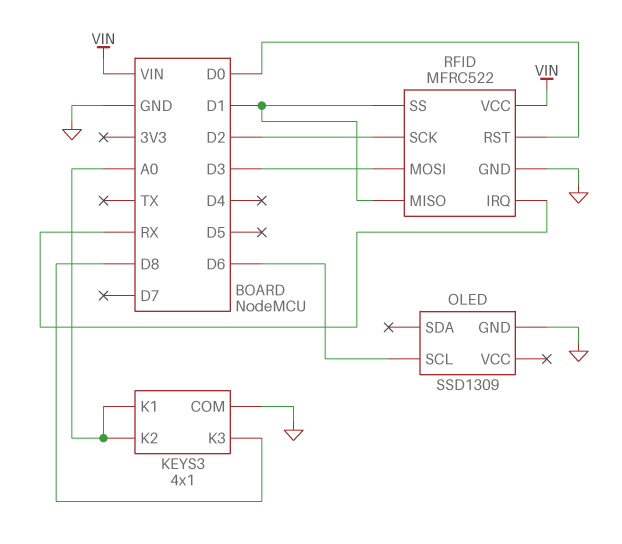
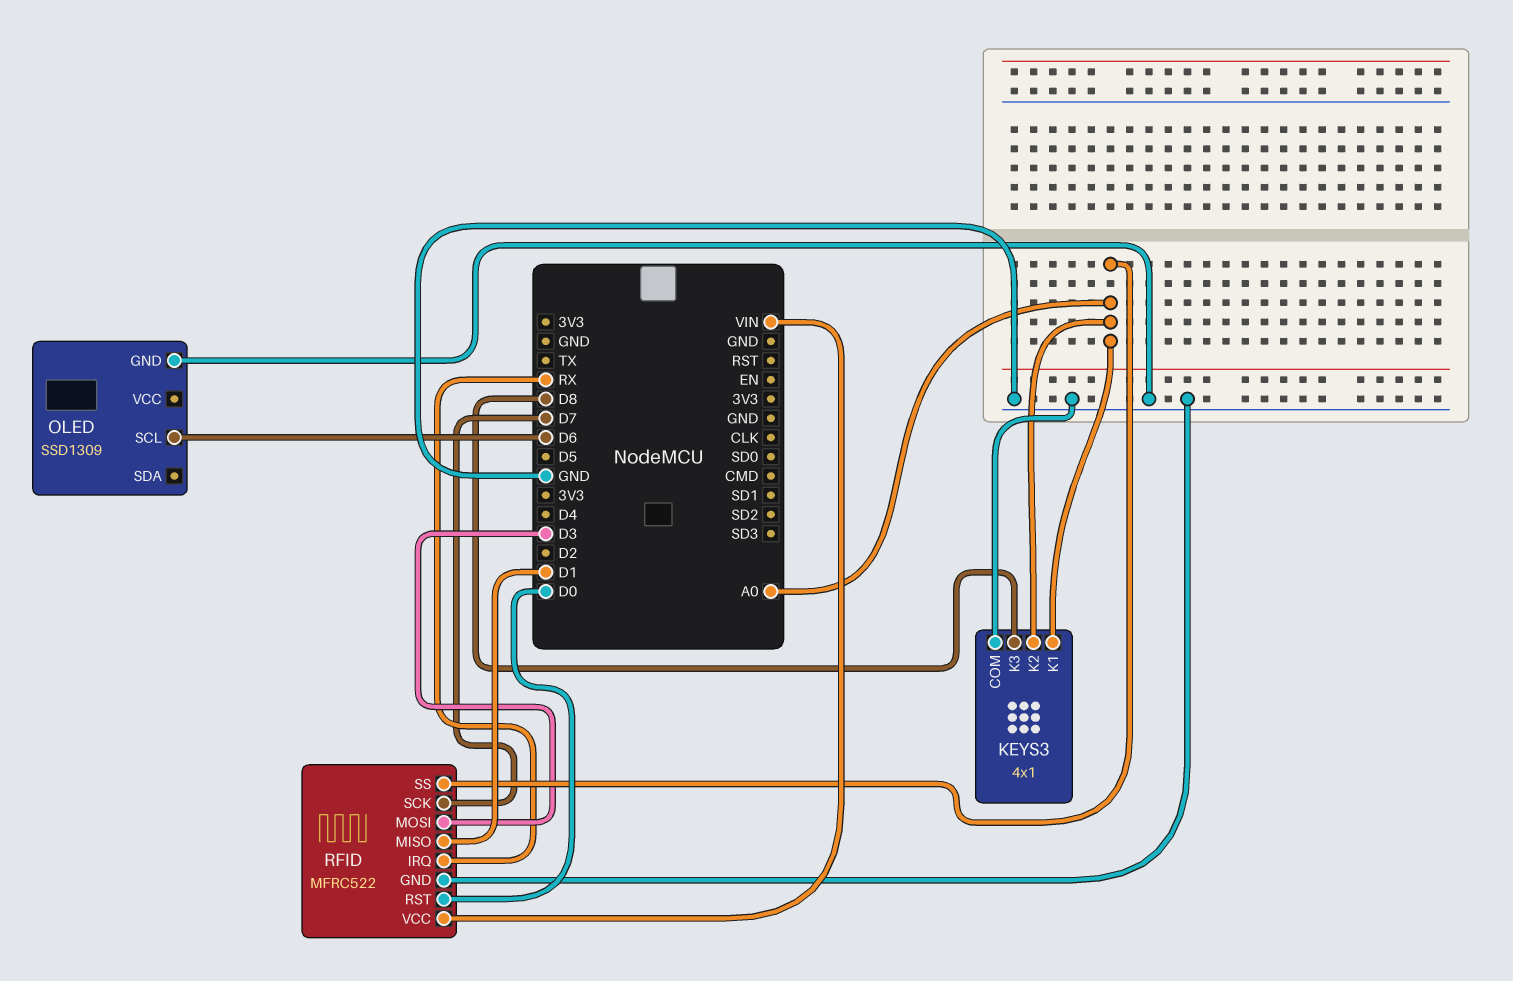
RFID pin SCK: D2 -> D7
RFID pin SS: D1 -> A0

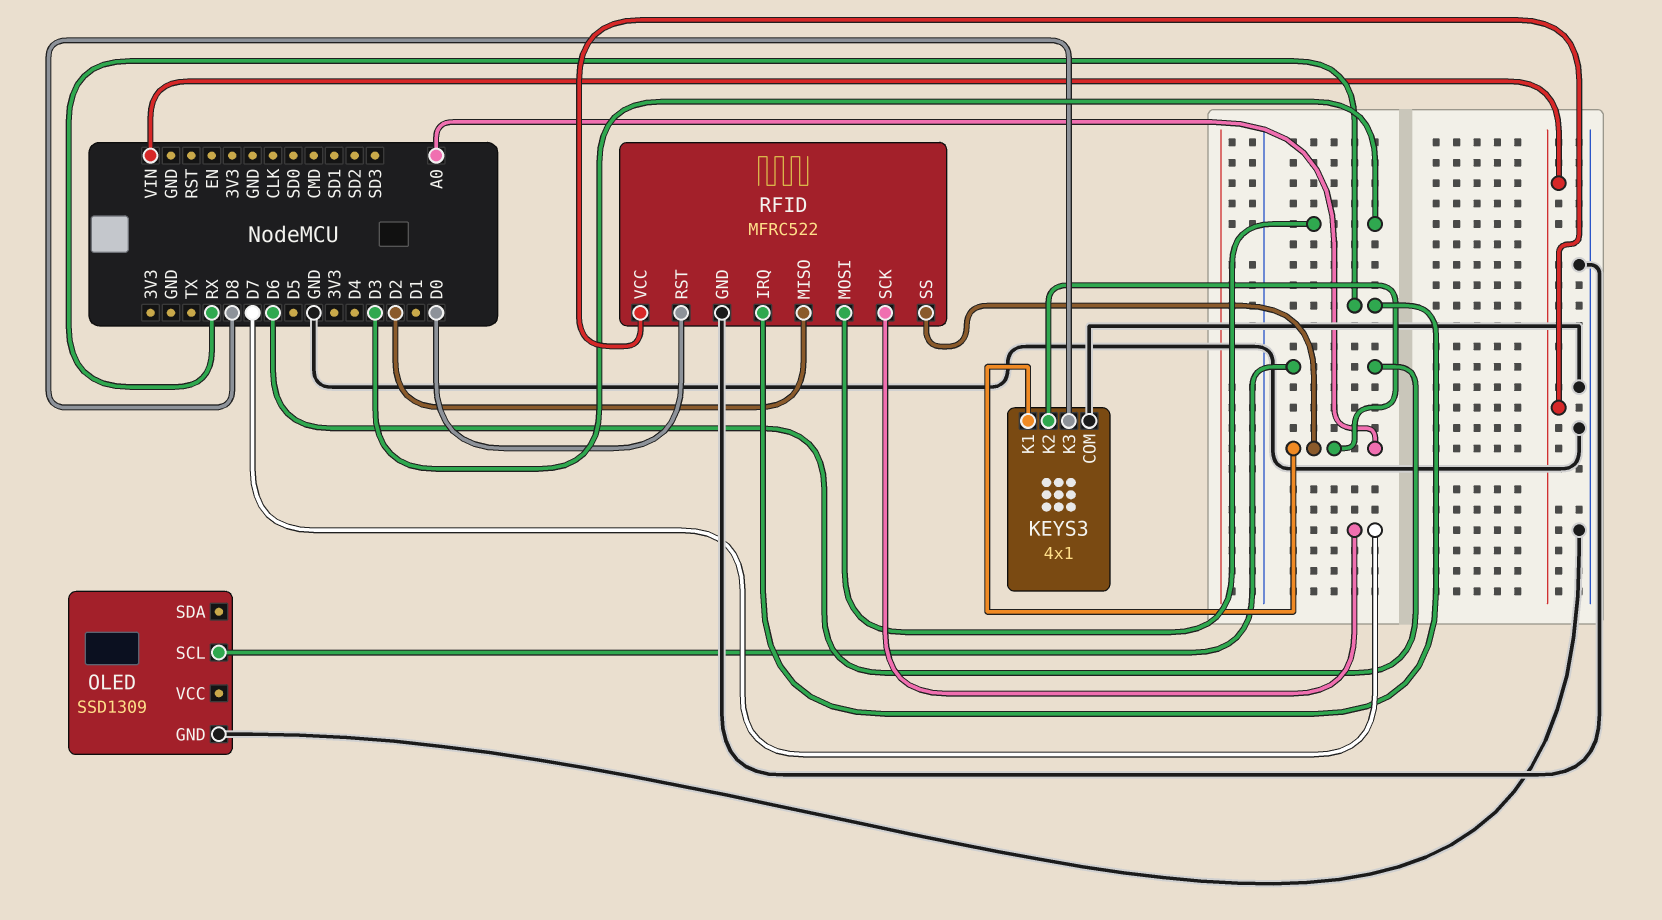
RFID pin MISO: D1 -> D2

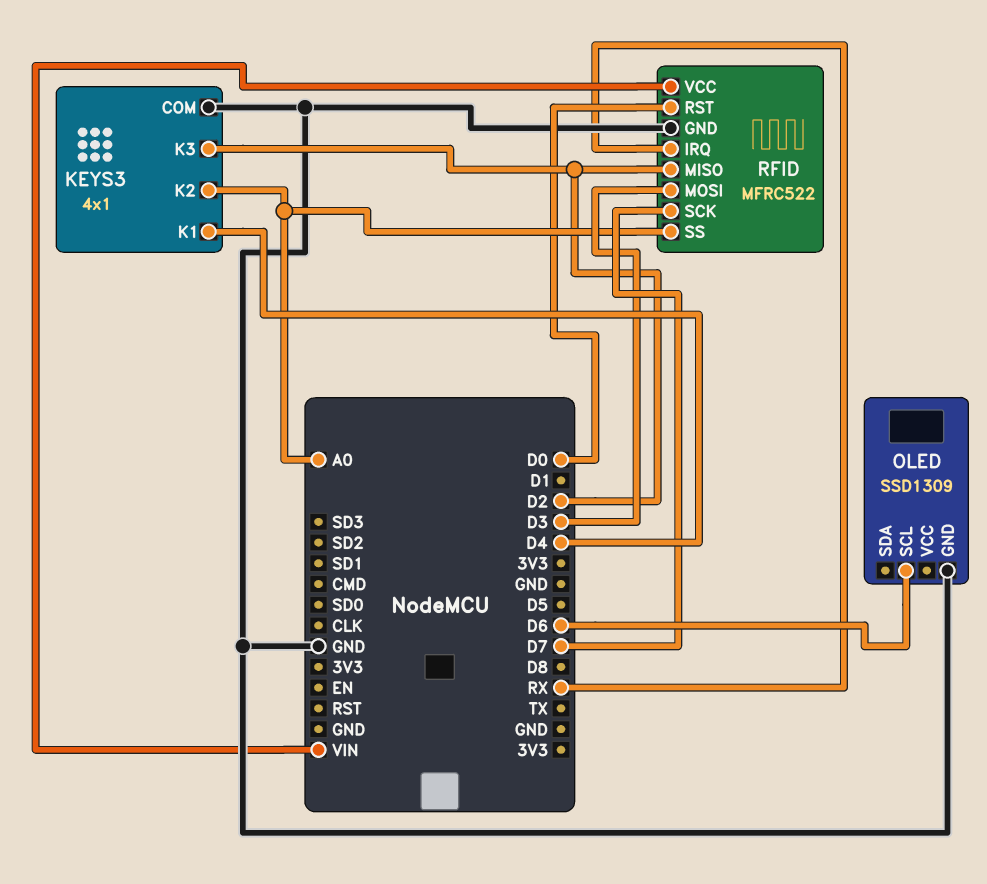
KEYS3 pin K1: A0 -> D4
KEYS3 pin K3: D8 -> D2

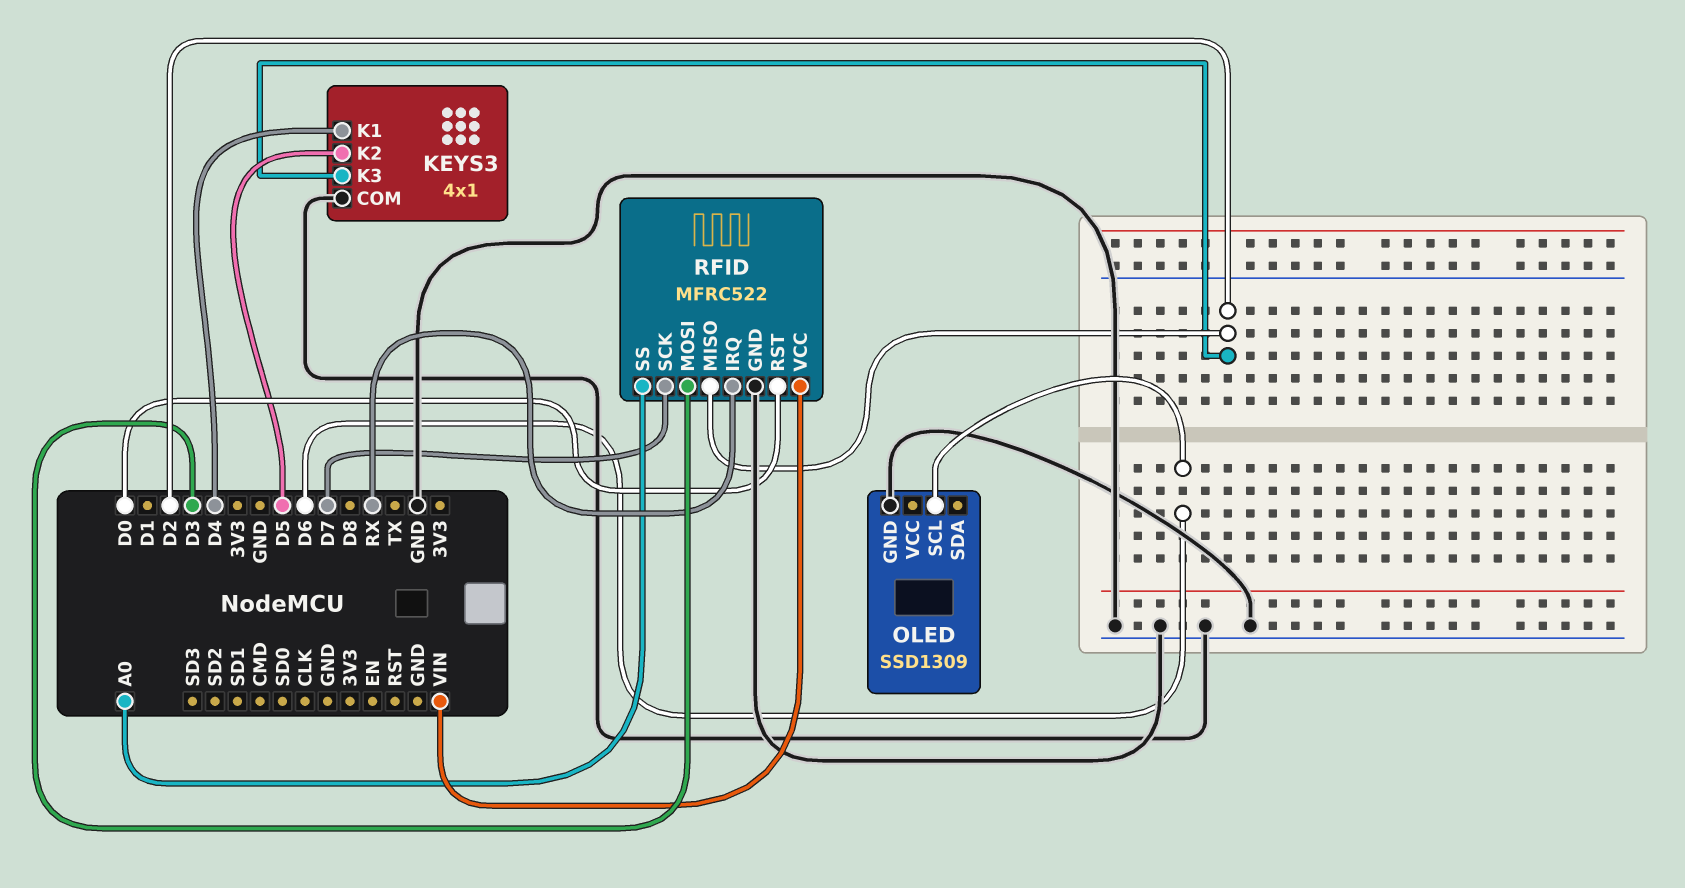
KEYS3 pin K2: A0 -> D5

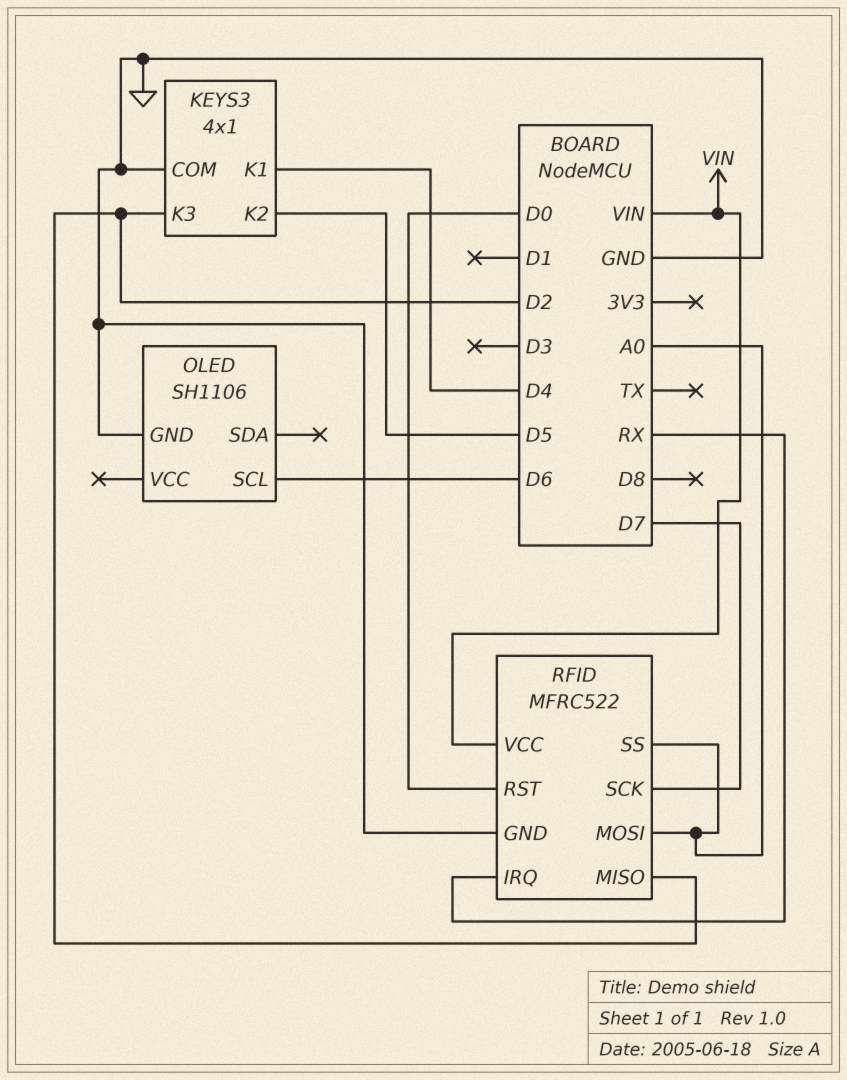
OLED: SSD1309 -> SH1106
RFID pin MOSI: D3 -> A0

